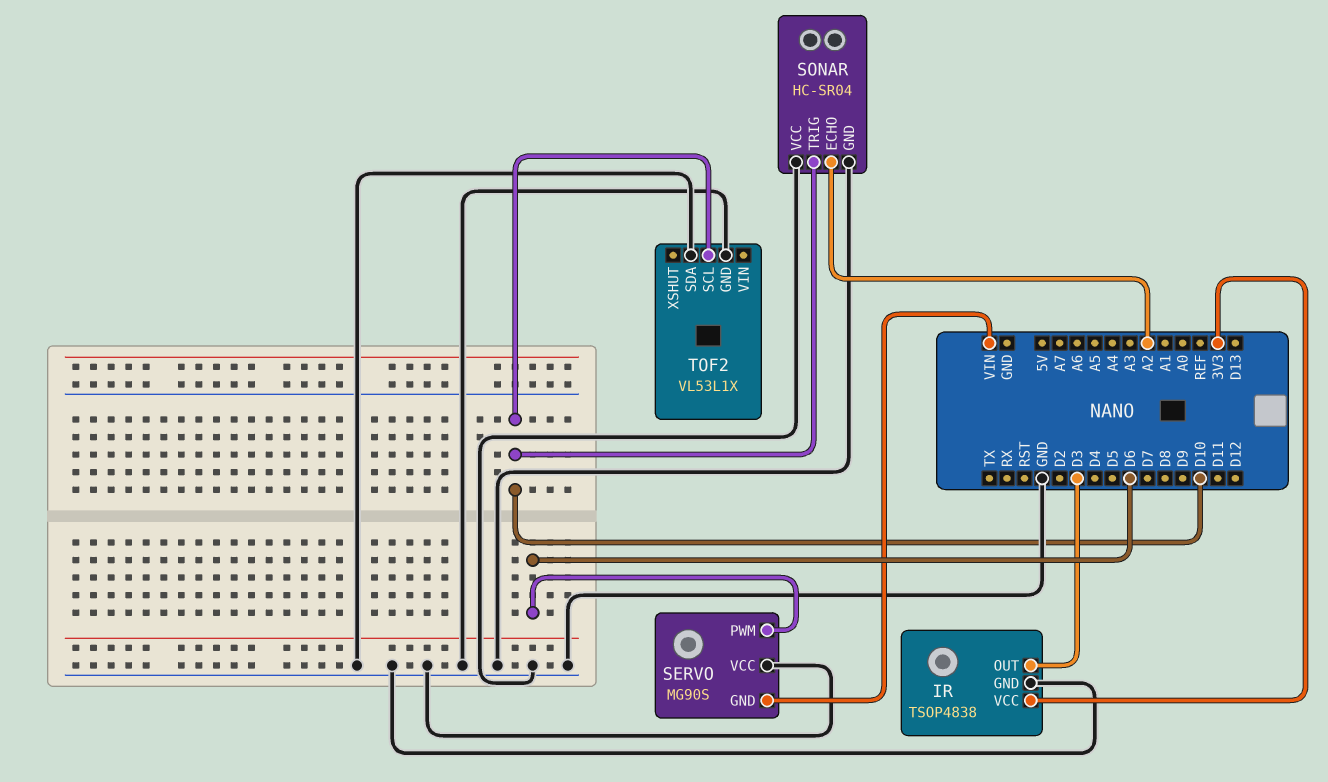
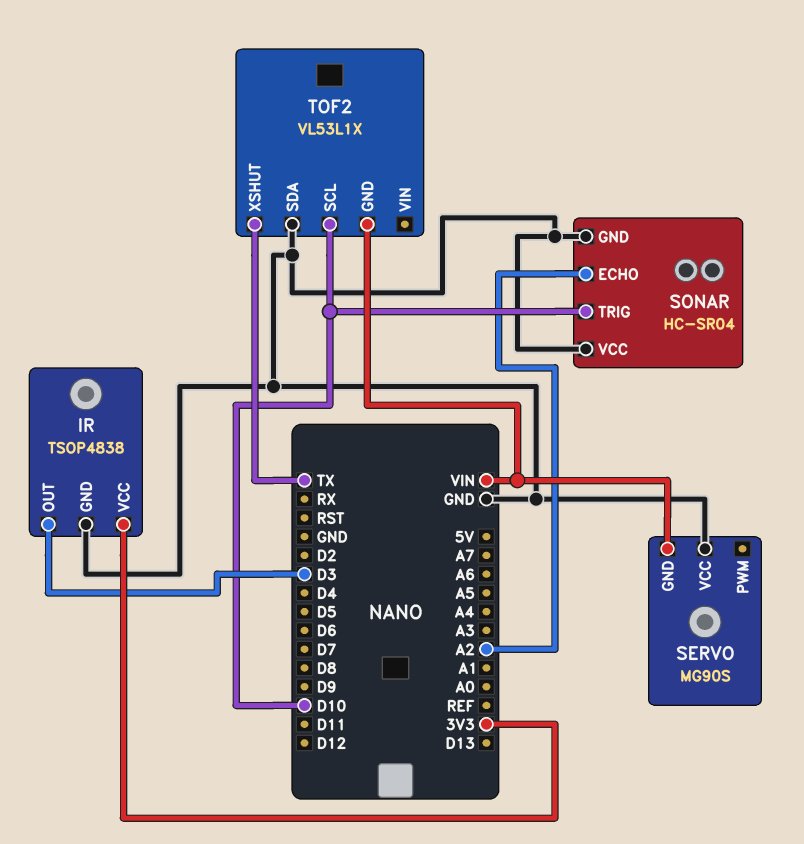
SERVO pin PWM: D6 -> none
TOF2 pin GND: GND -> VIN
TOF2 pin XSHUT: none -> TX

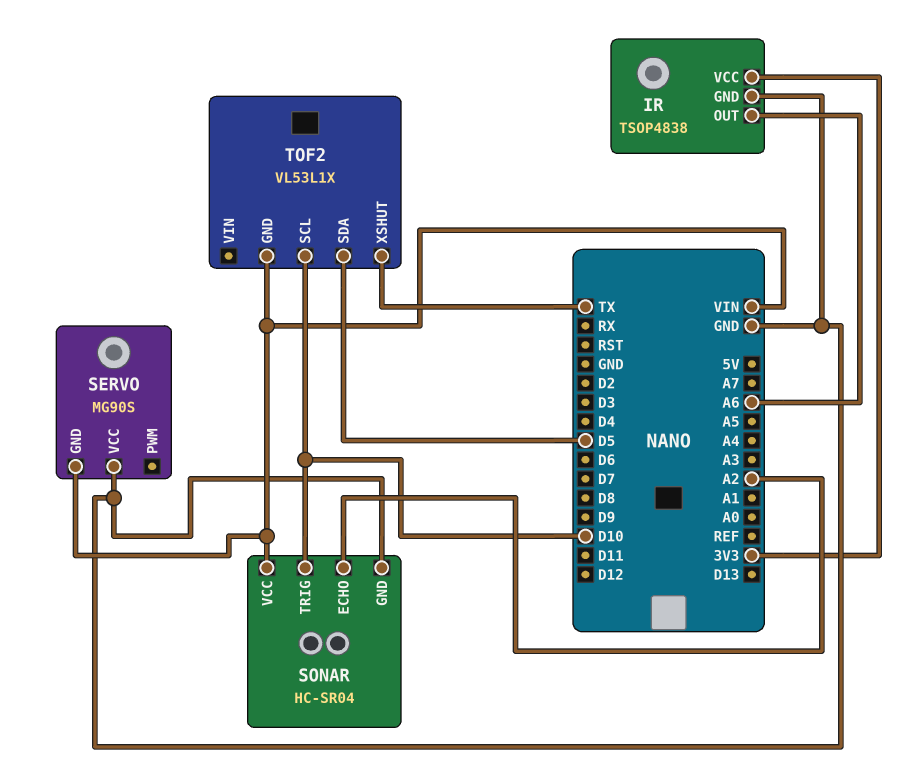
IR pin OUT: D3 -> A6
SONAR pin VCC: GND -> VIN
TOF2 pin SDA: GND -> D5

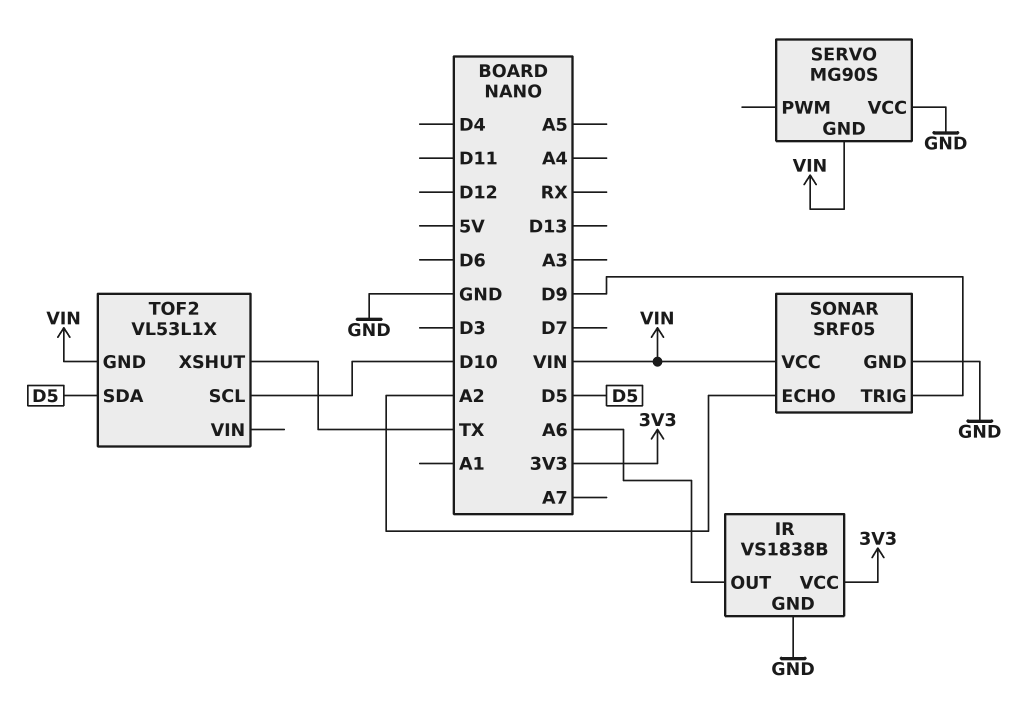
IR: TSOP4838 -> VS1838B
SONAR: HC-SR04 -> SRF05
SONAR pin TRIG: D10 -> D9

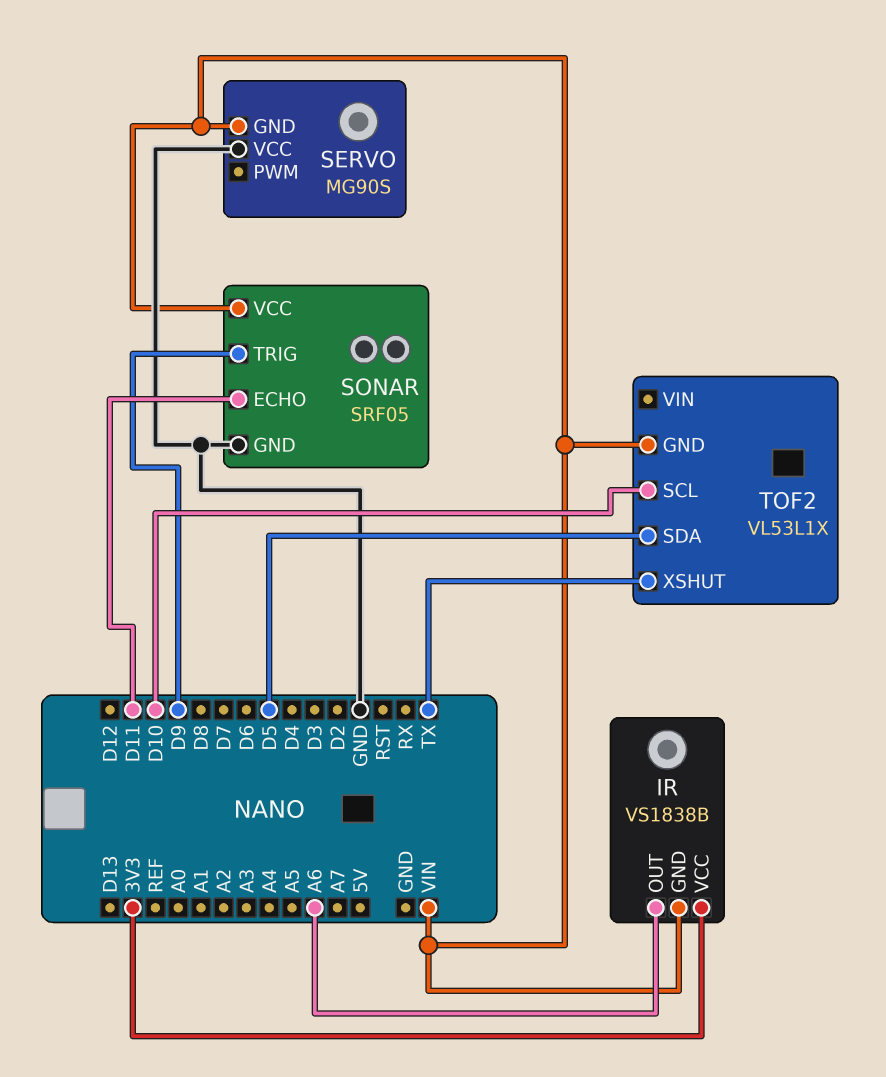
IR pin GND: GND -> VIN
SONAR pin ECHO: A2 -> D11

